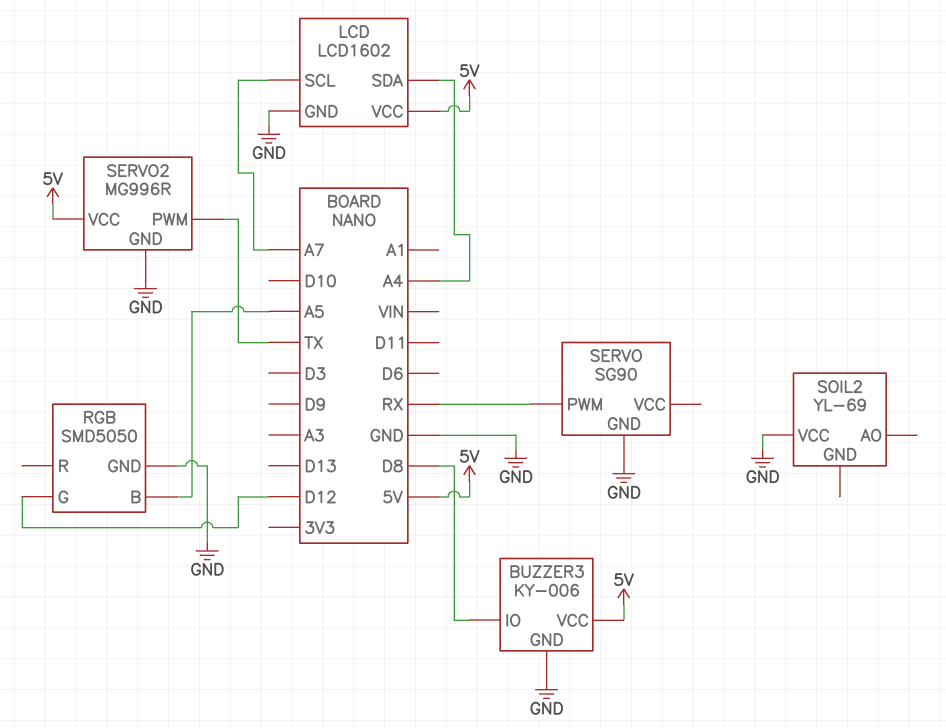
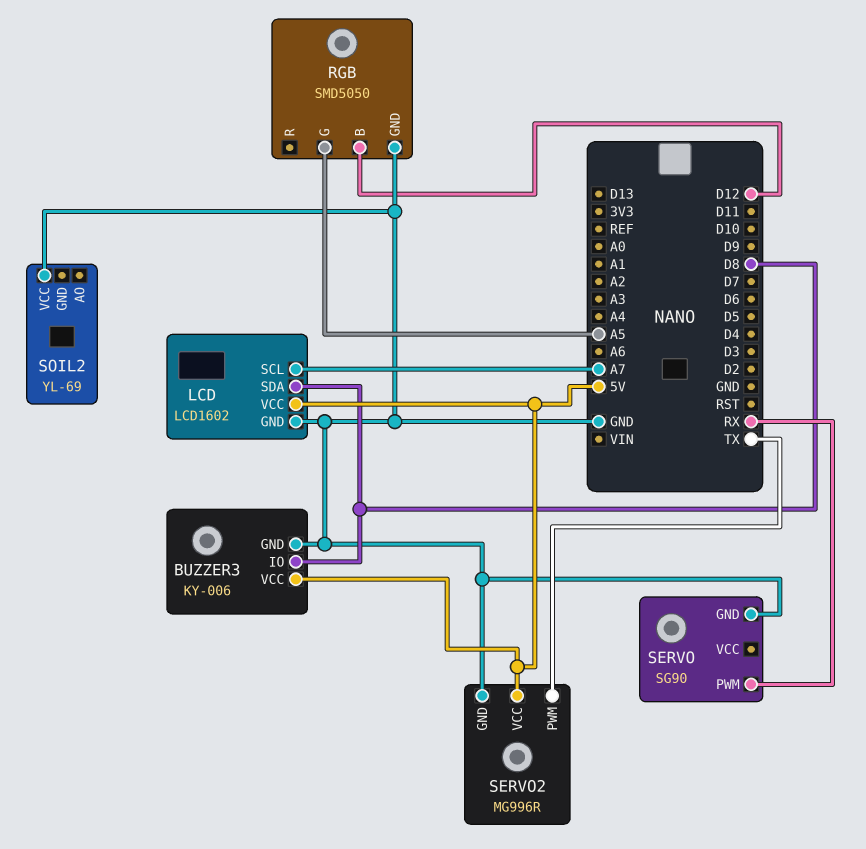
LCD pin SDA: A4 -> D8
RGB pin B: A5 -> D12
RGB pin G: D12 -> A5

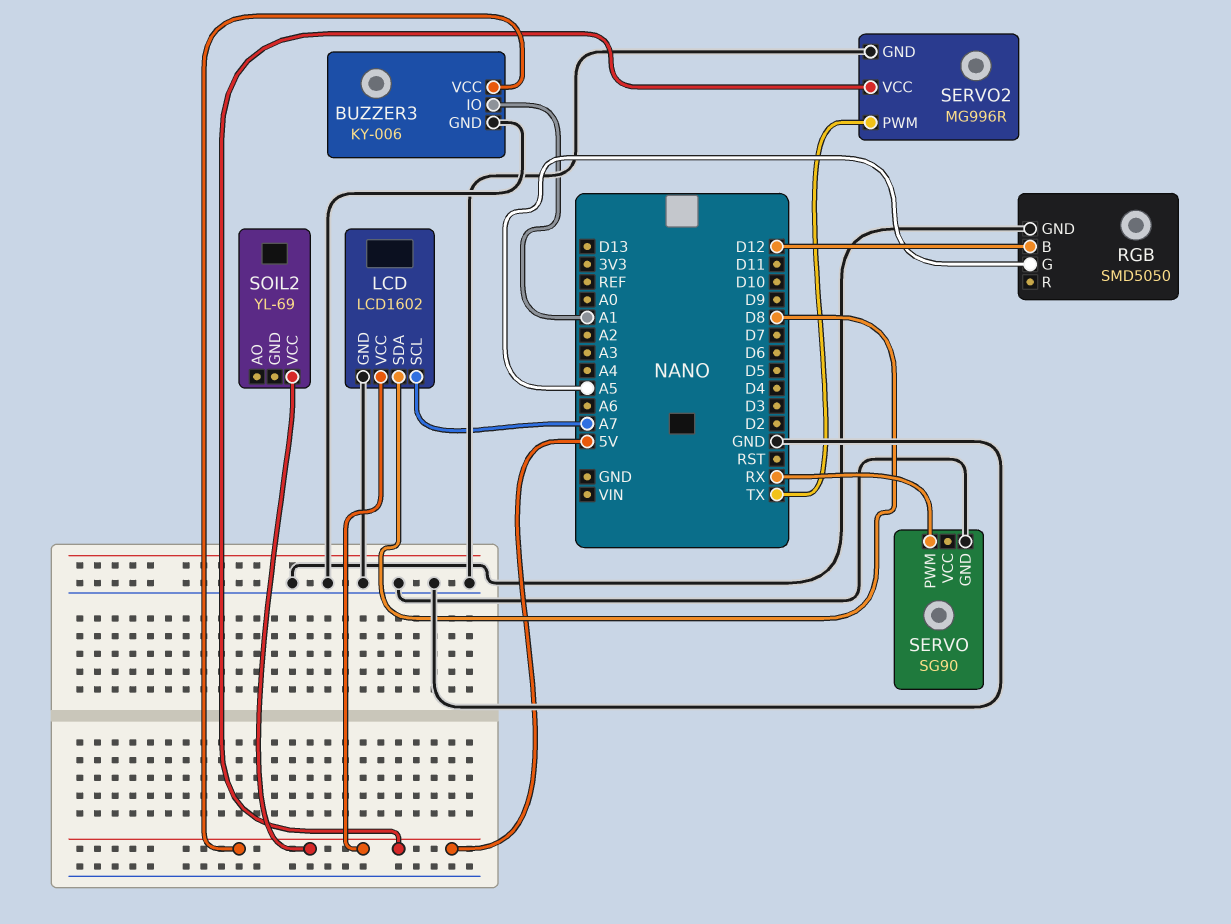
BUZZER3 pin IO: D8 -> A1
SOIL2 pin VCC: GND -> 5V

